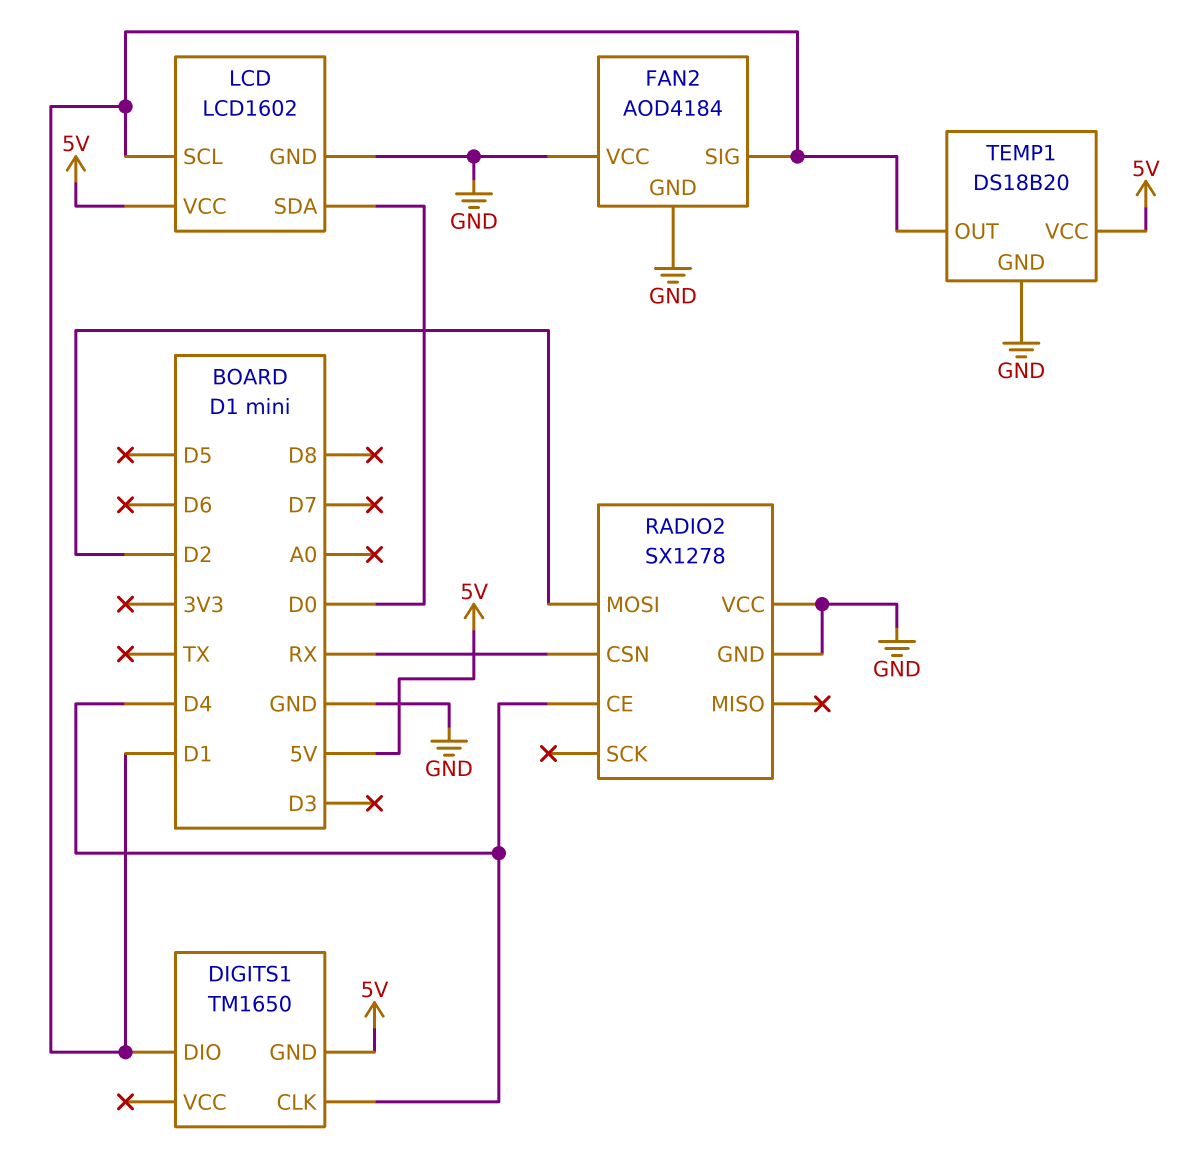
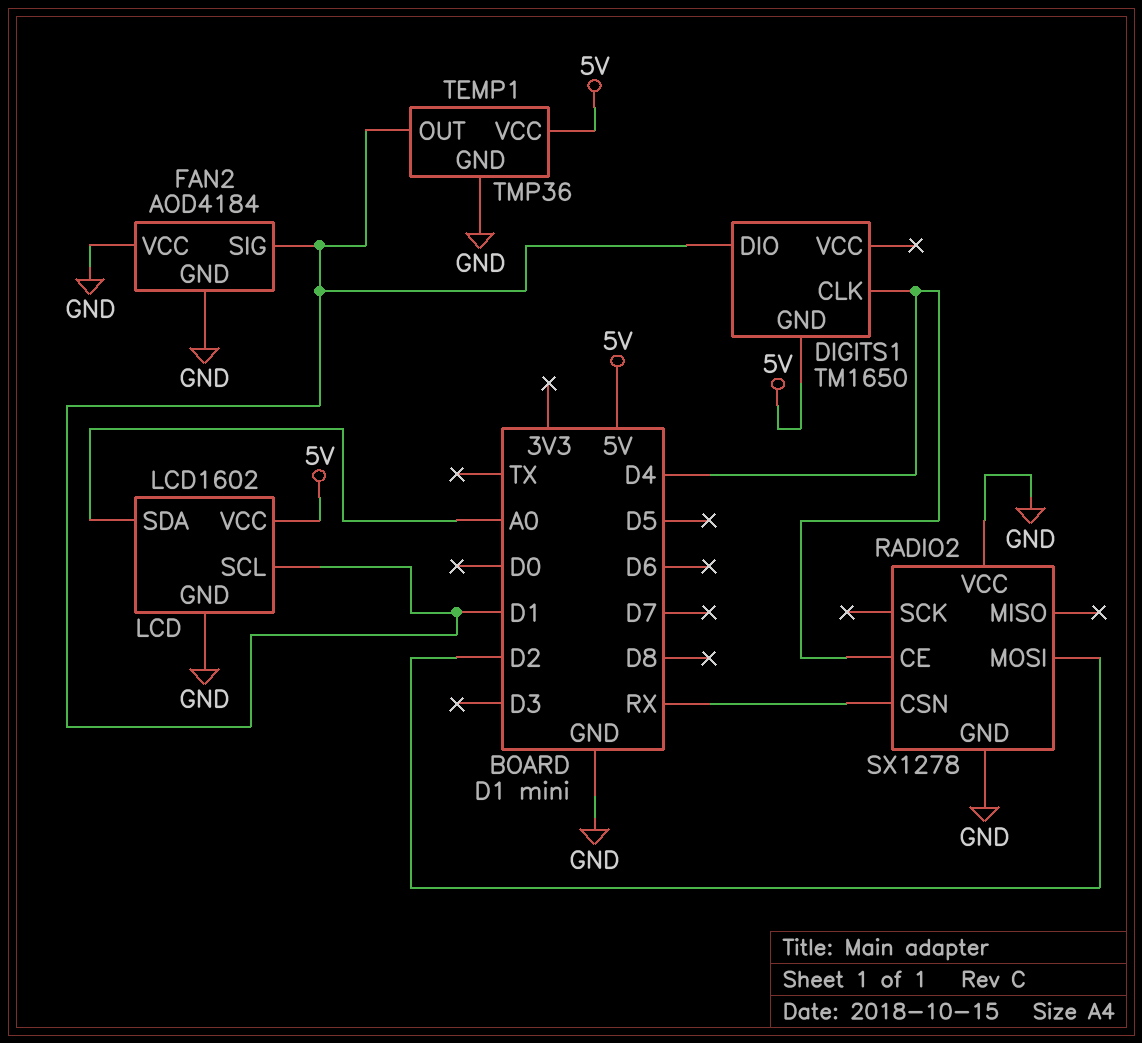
LCD pin SDA: D0 -> A0
TEMP1: DS18B20 -> TMP36

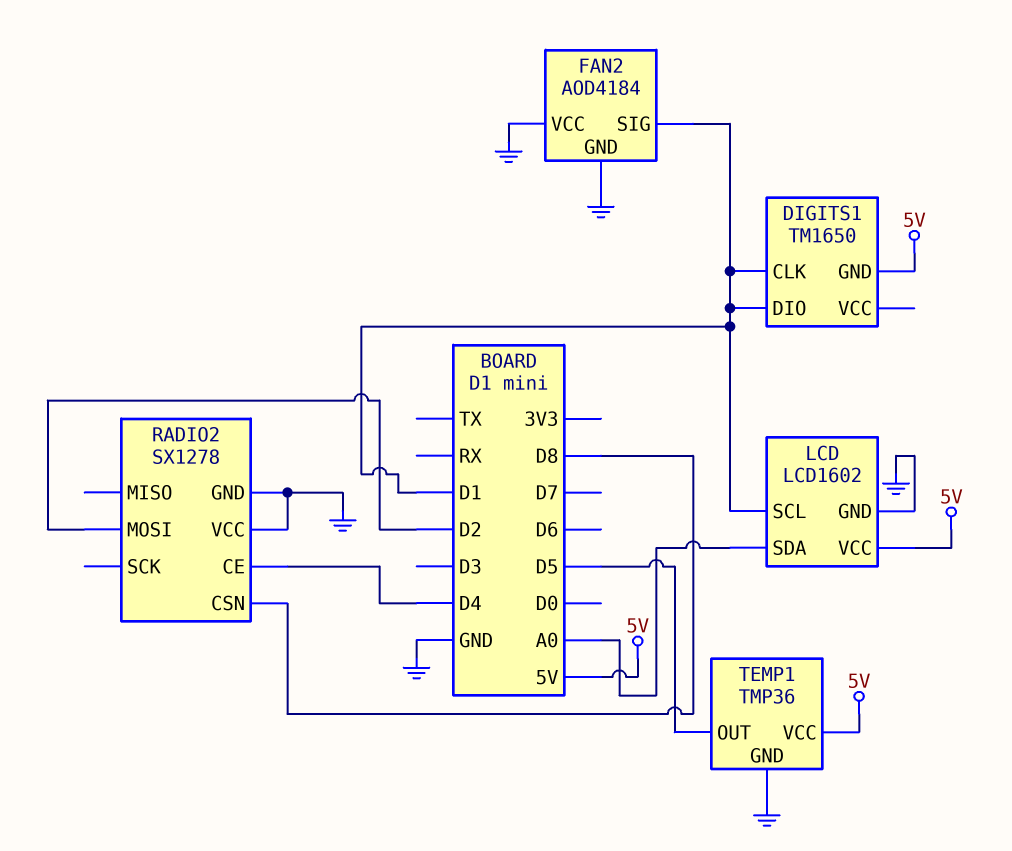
DIGITS1 pin CLK: D4 -> D1
RADIO2 pin CSN: RX -> D8
TEMP1 pin OUT: D1 -> D5

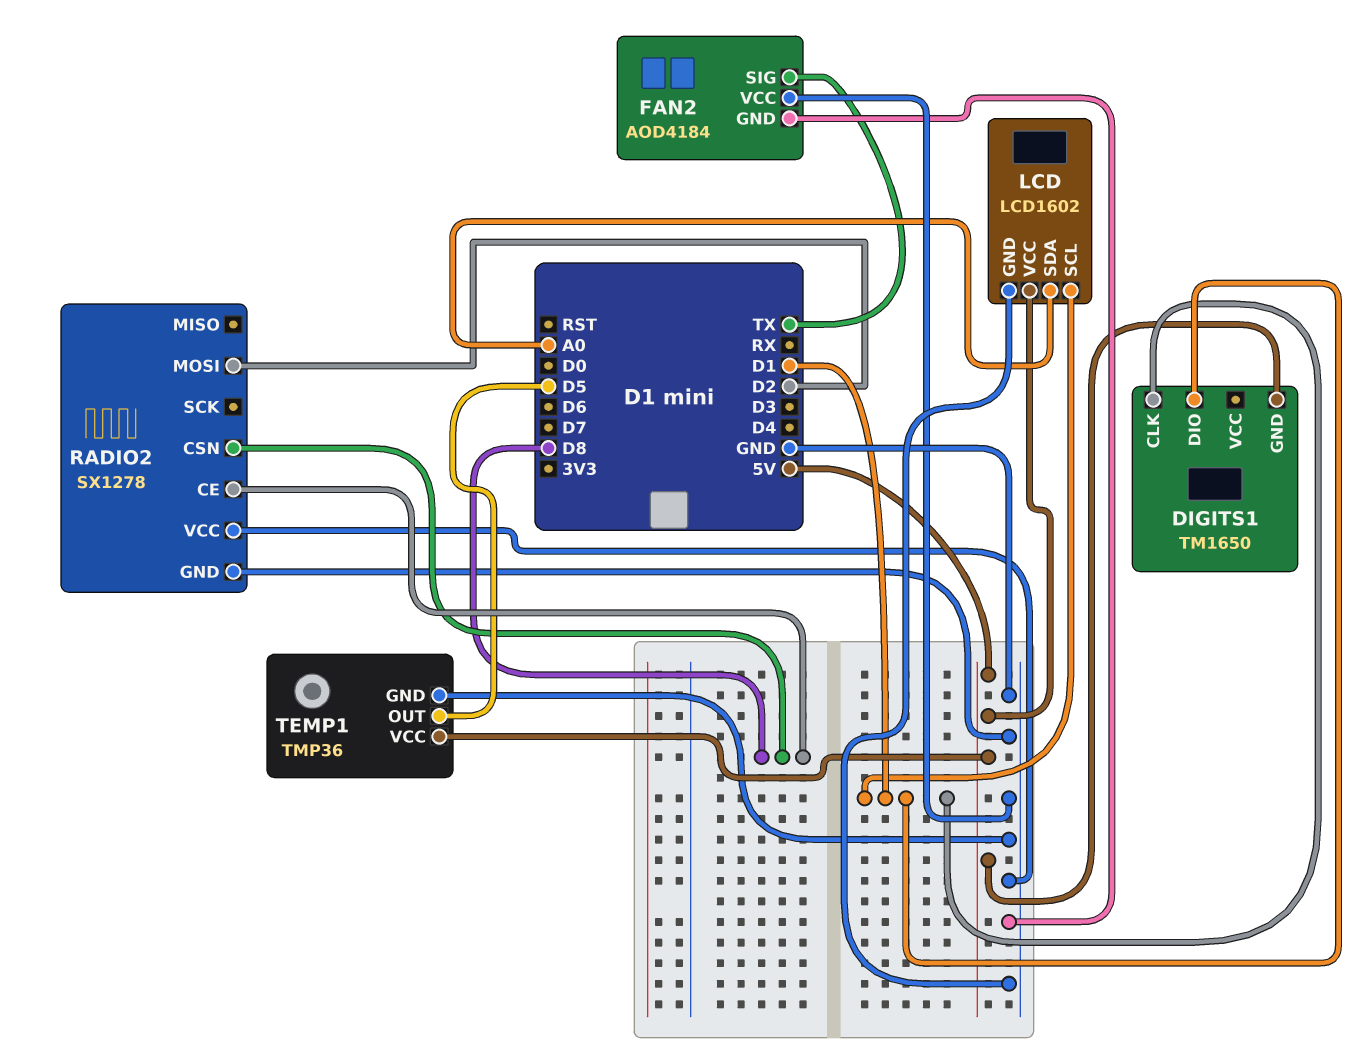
FAN2 pin SIG: D1 -> TX
RADIO2 pin CE: D4 -> D8

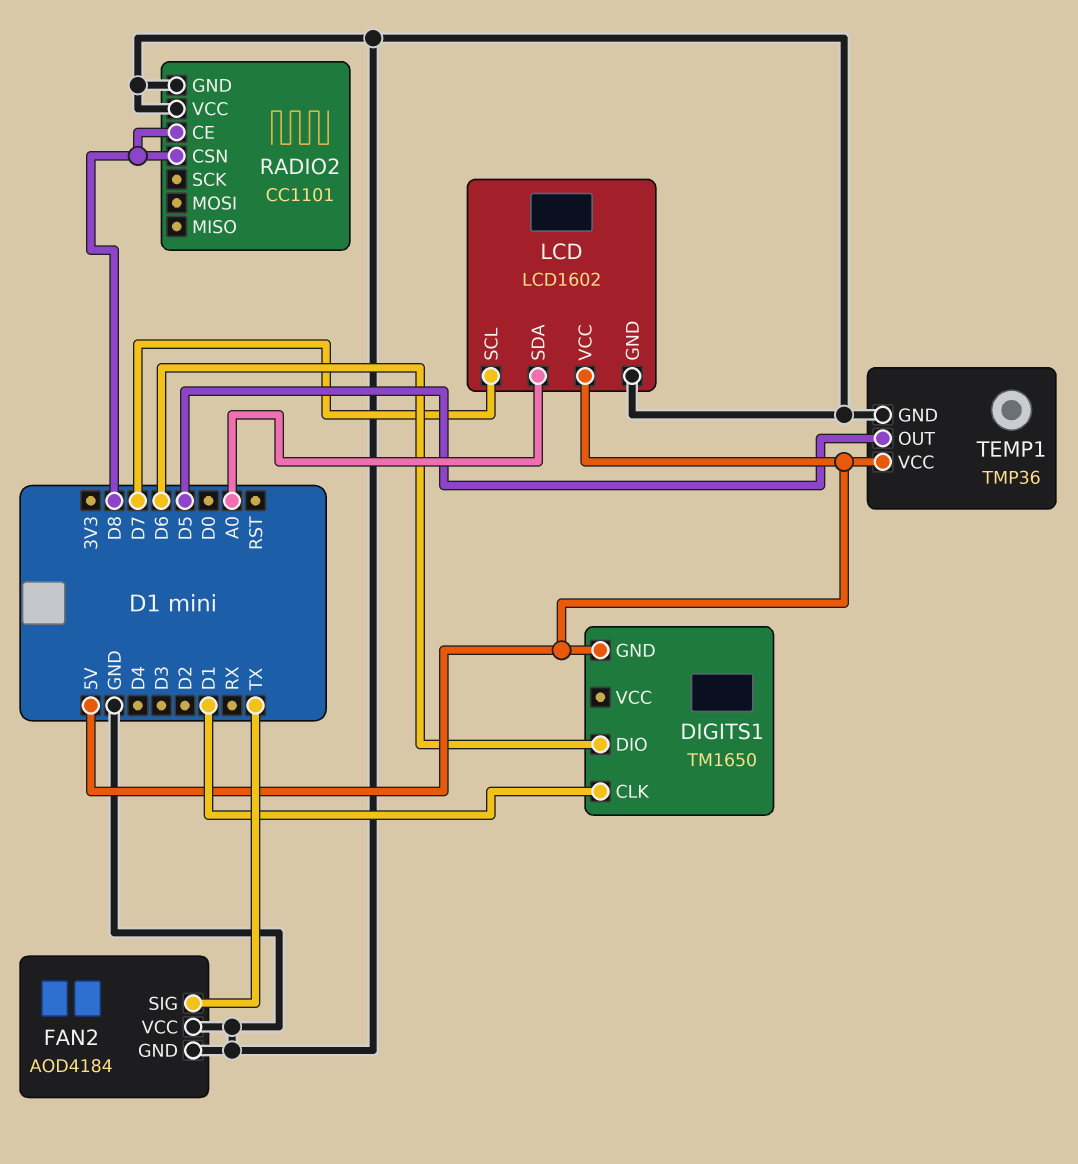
DIGITS1 pin DIO: D1 -> D6
LCD pin SCL: D1 -> D7
RADIO2: SX1278 -> CC1101
RADIO2 pin MOSI: D2 -> none

